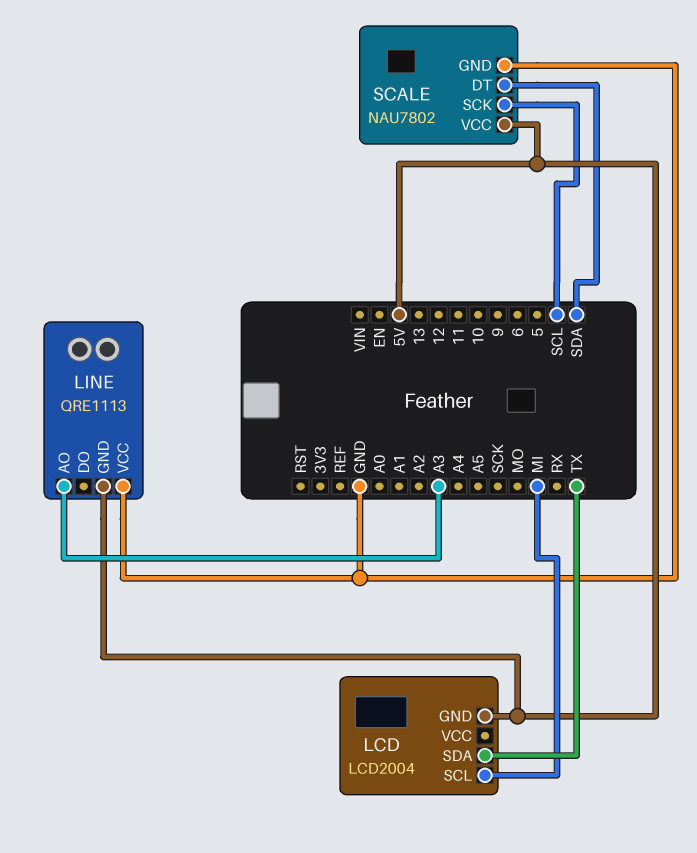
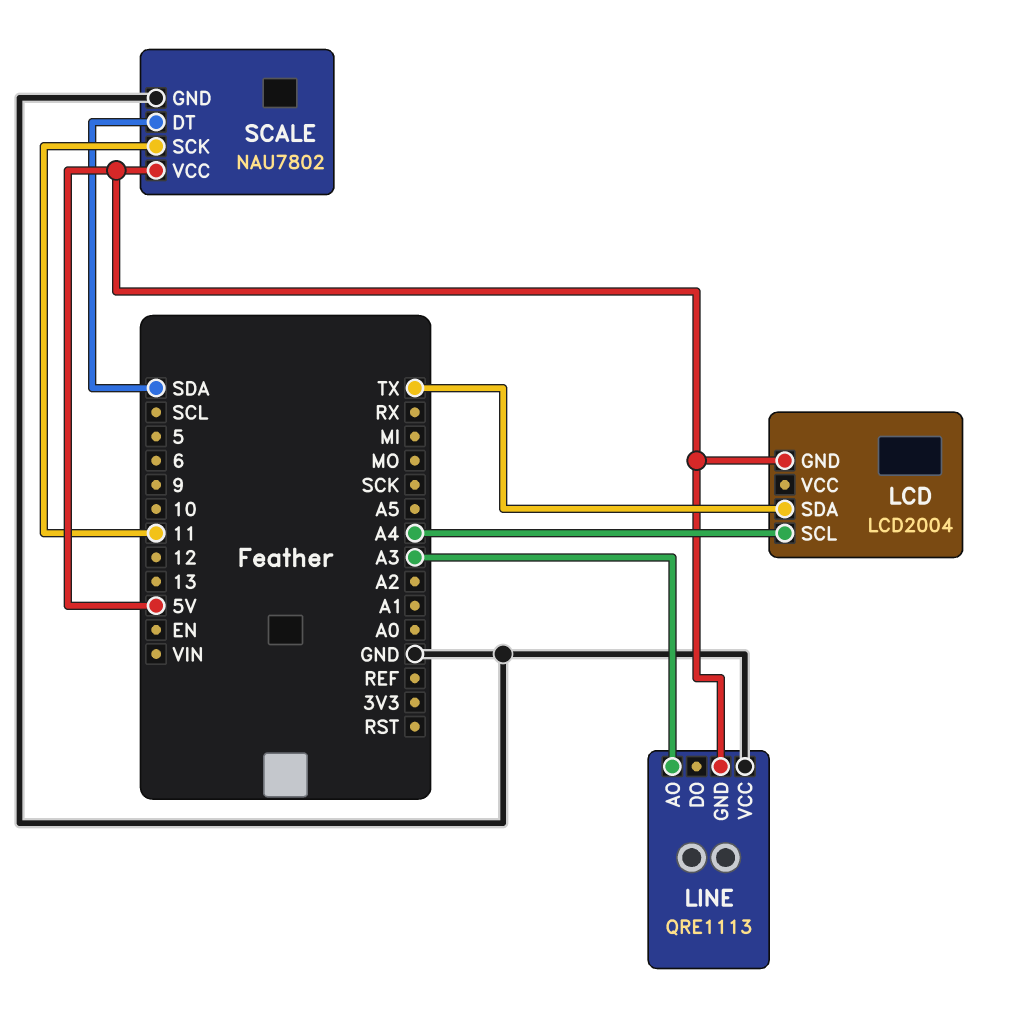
LCD pin SCL: MI -> A4
SCALE pin SCK: SCL -> 11

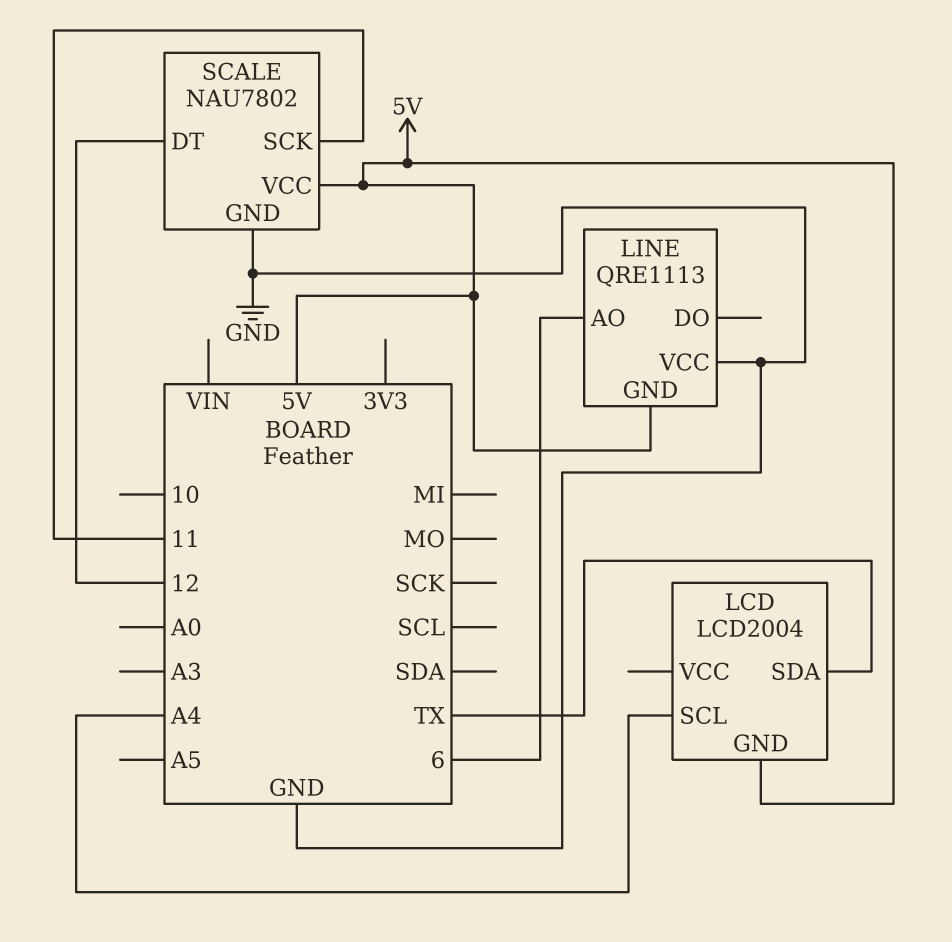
LINE pin AO: A3 -> 6
SCALE pin DT: SDA -> 12

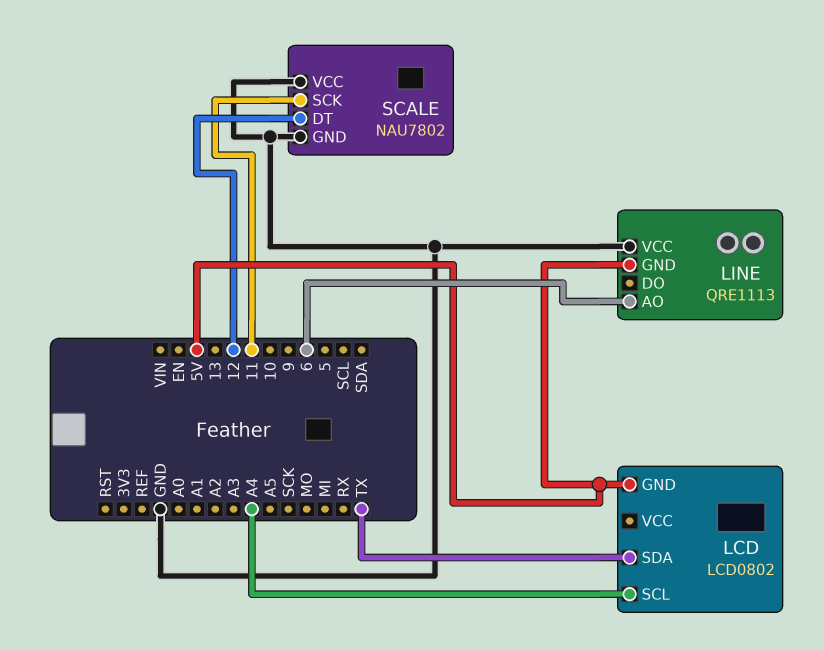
LCD: LCD2004 -> LCD0802
SCALE pin VCC: 5V -> GND

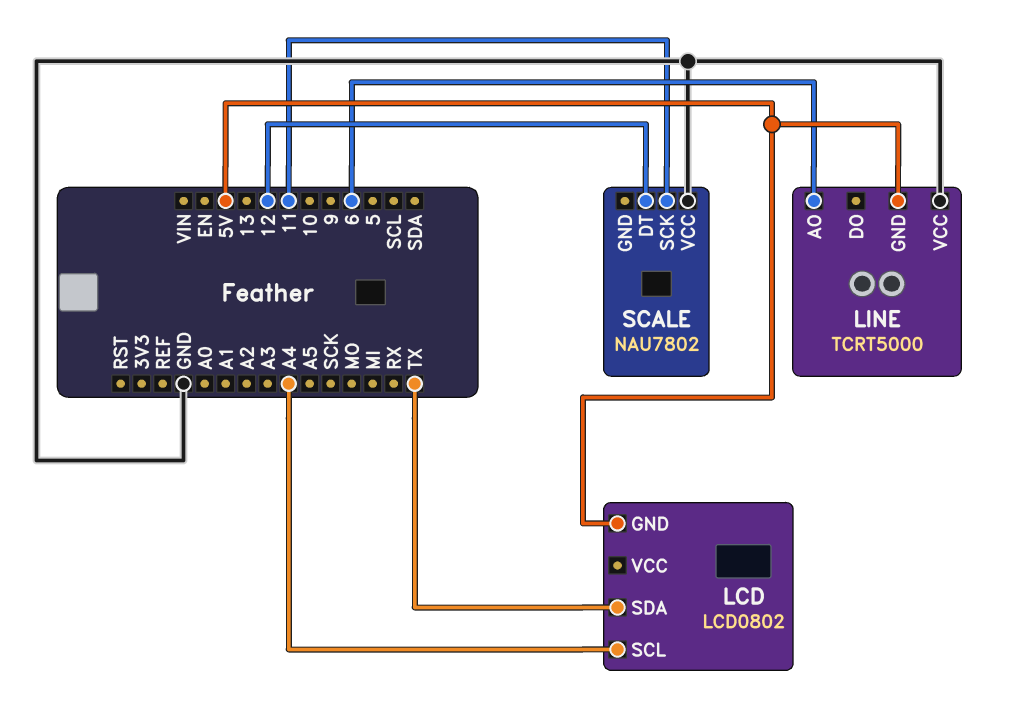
LINE: QRE1113 -> TCRT5000
SCALE pin GND: GND -> none

